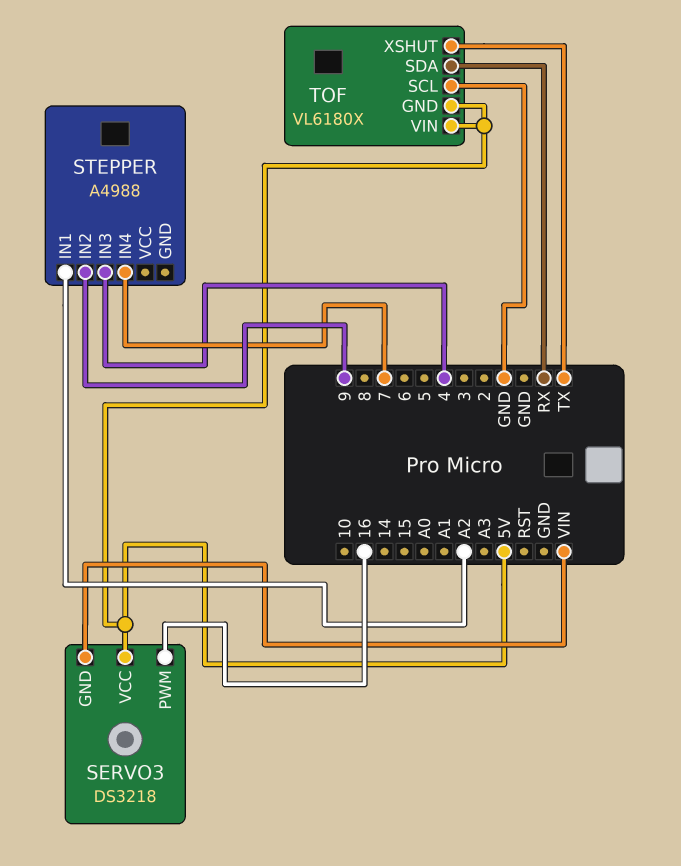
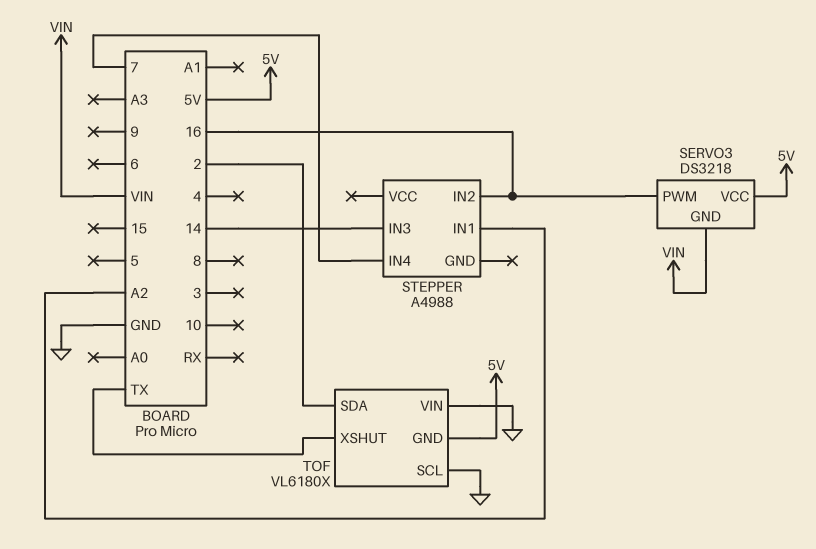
STEPPER pin IN2: 9 -> 16
STEPPER pin IN3: 4 -> 14
TOF pin SDA: RX -> 2
TOF pin VIN: 5V -> GND

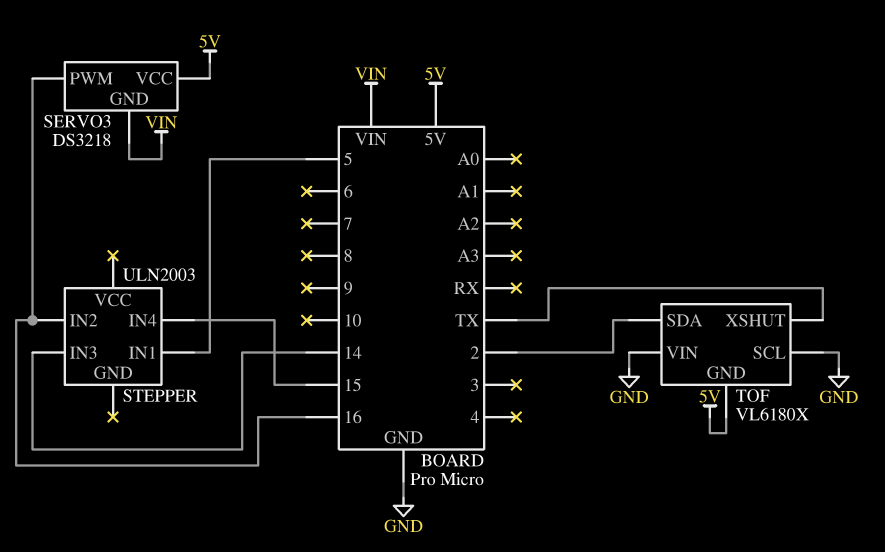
STEPPER: A4988 -> ULN2003
STEPPER pin IN1: A2 -> 5
STEPPER pin IN4: 7 -> 15

